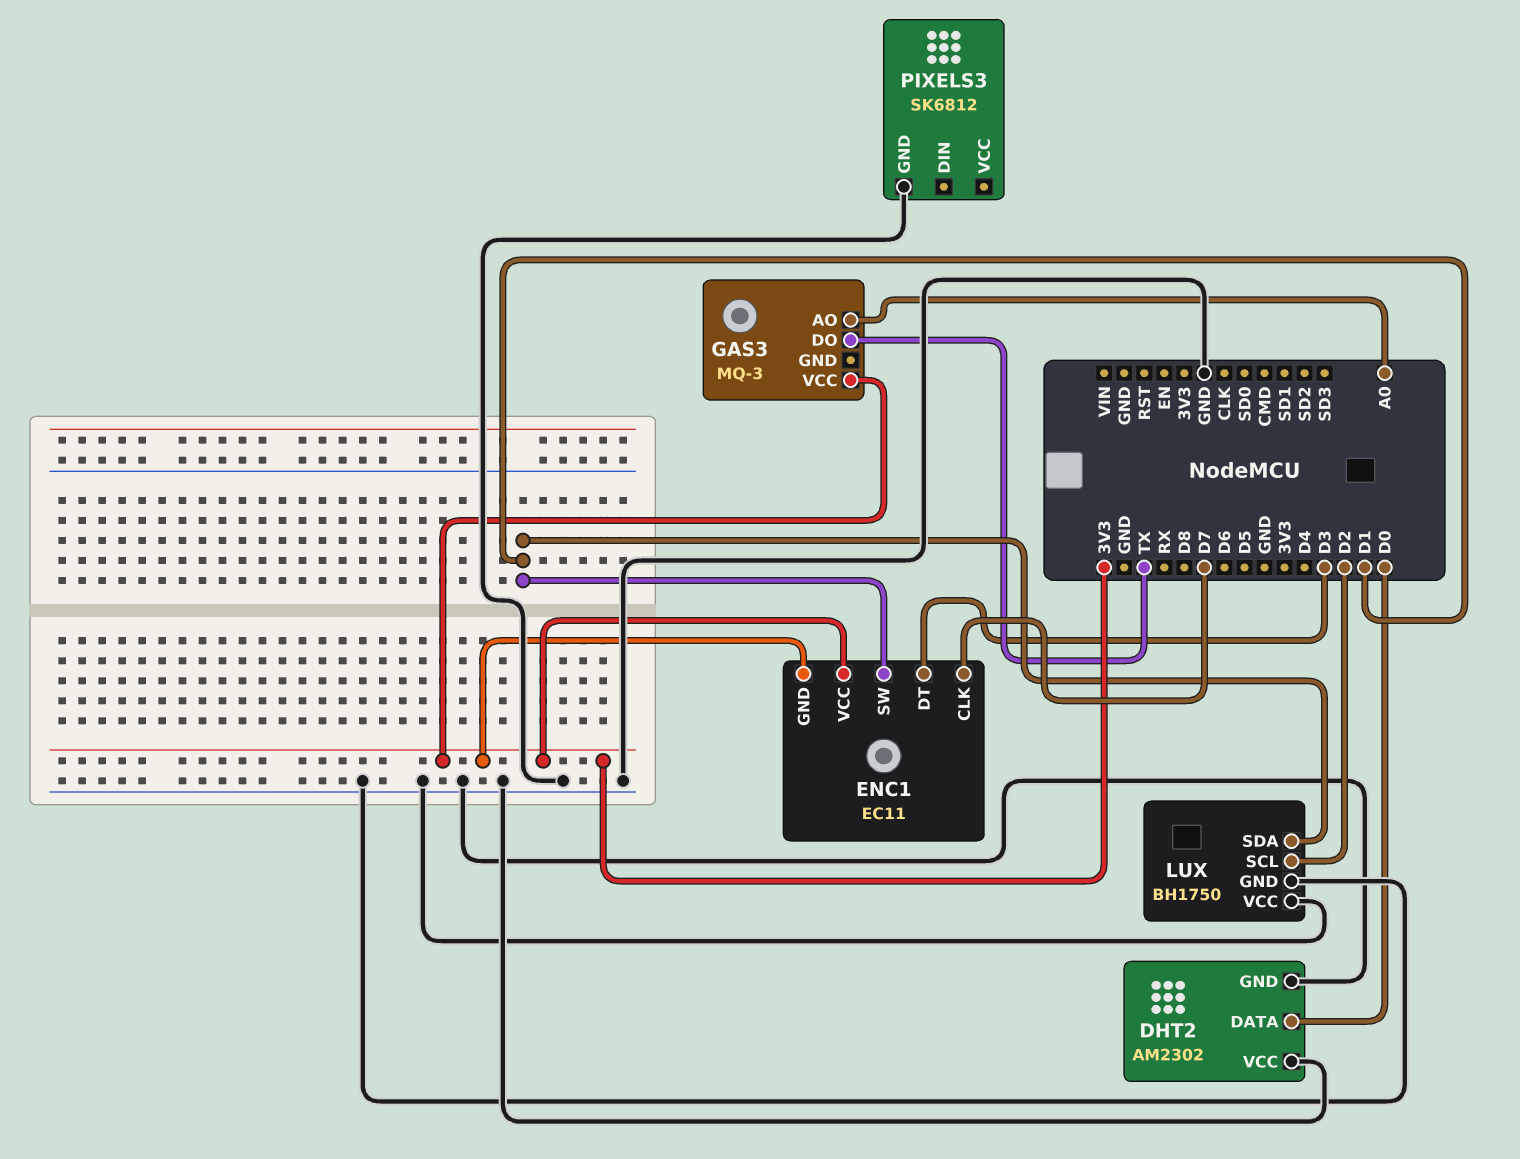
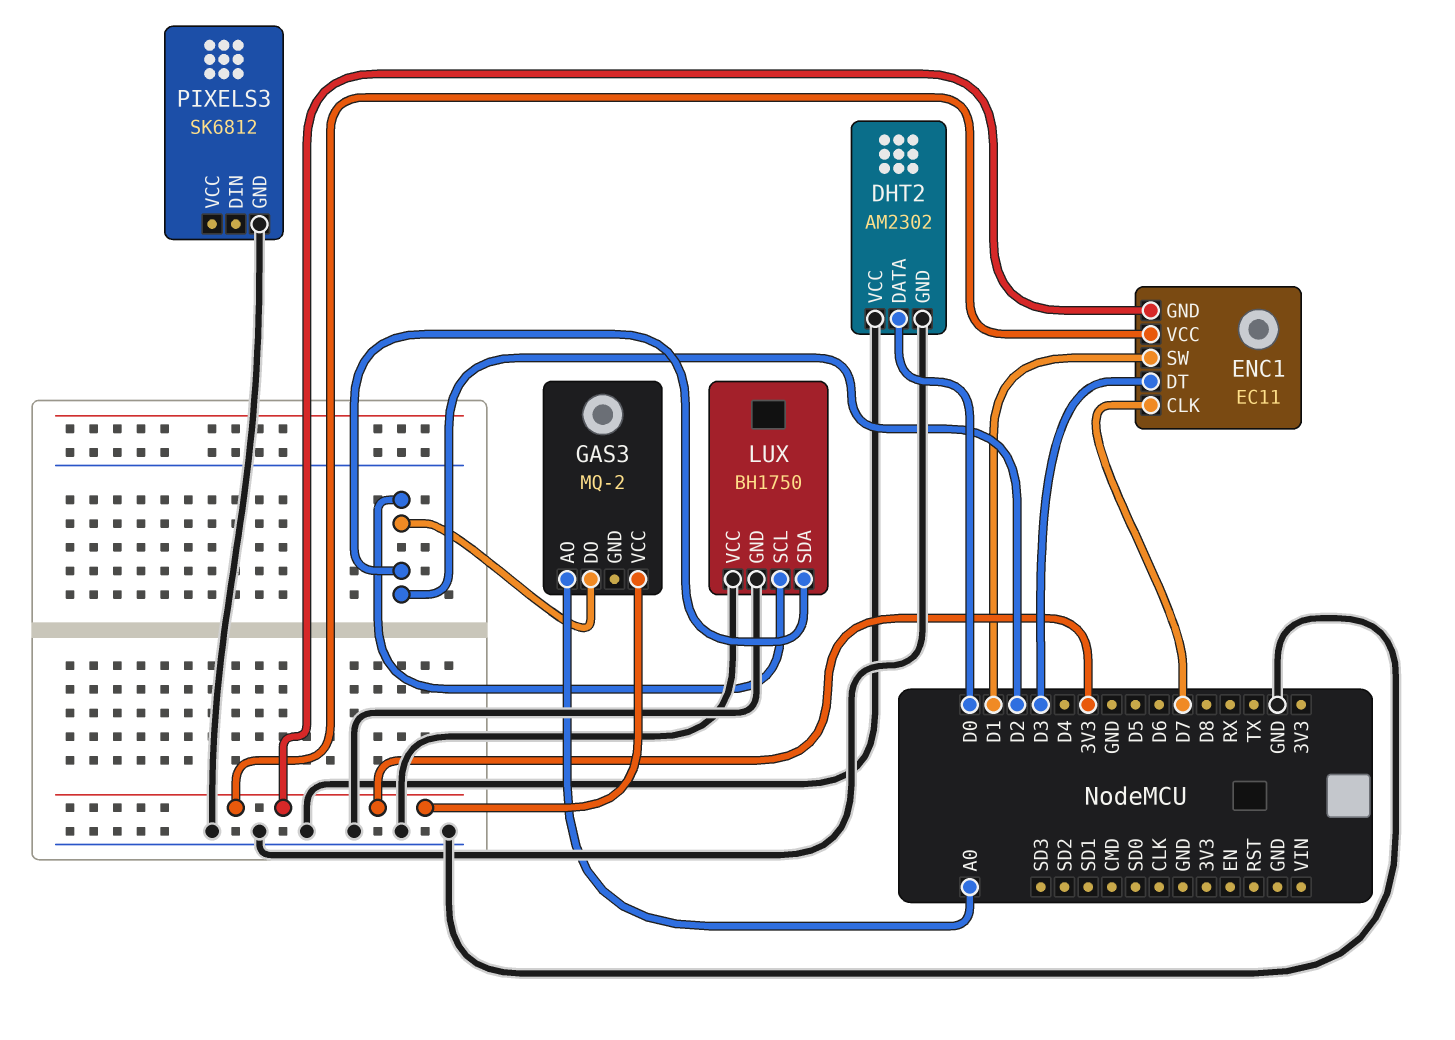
GAS3: MQ-3 -> MQ-2
GAS3 pin DO: TX -> D2
LUX pin SDA: D1 -> D2

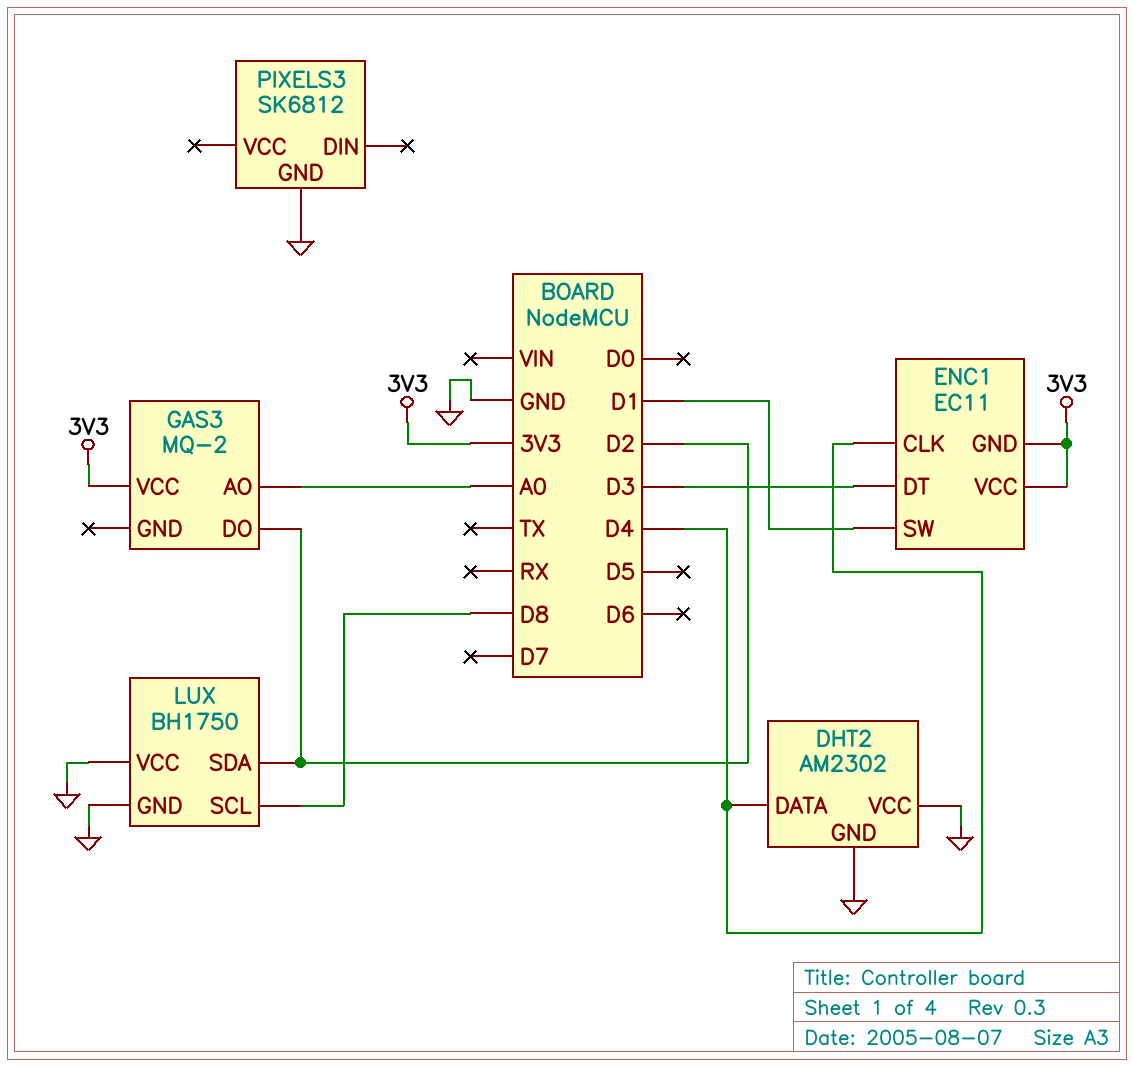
DHT2 pin DATA: D0 -> D4
ENC1 pin CLK: D7 -> D4
LUX pin SCL: D2 -> D8

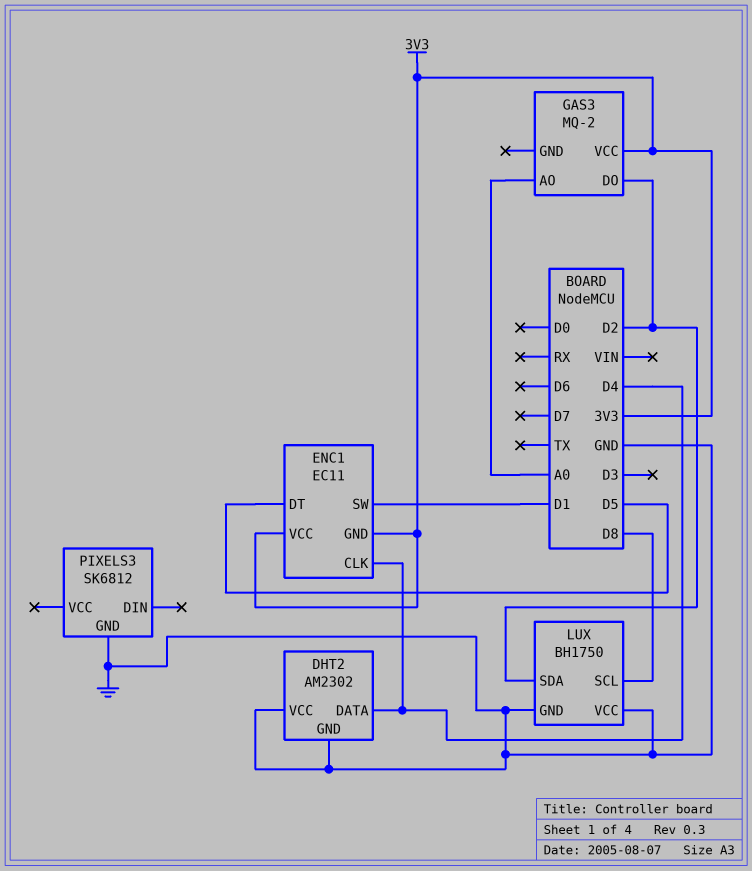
ENC1 pin DT: D3 -> D5

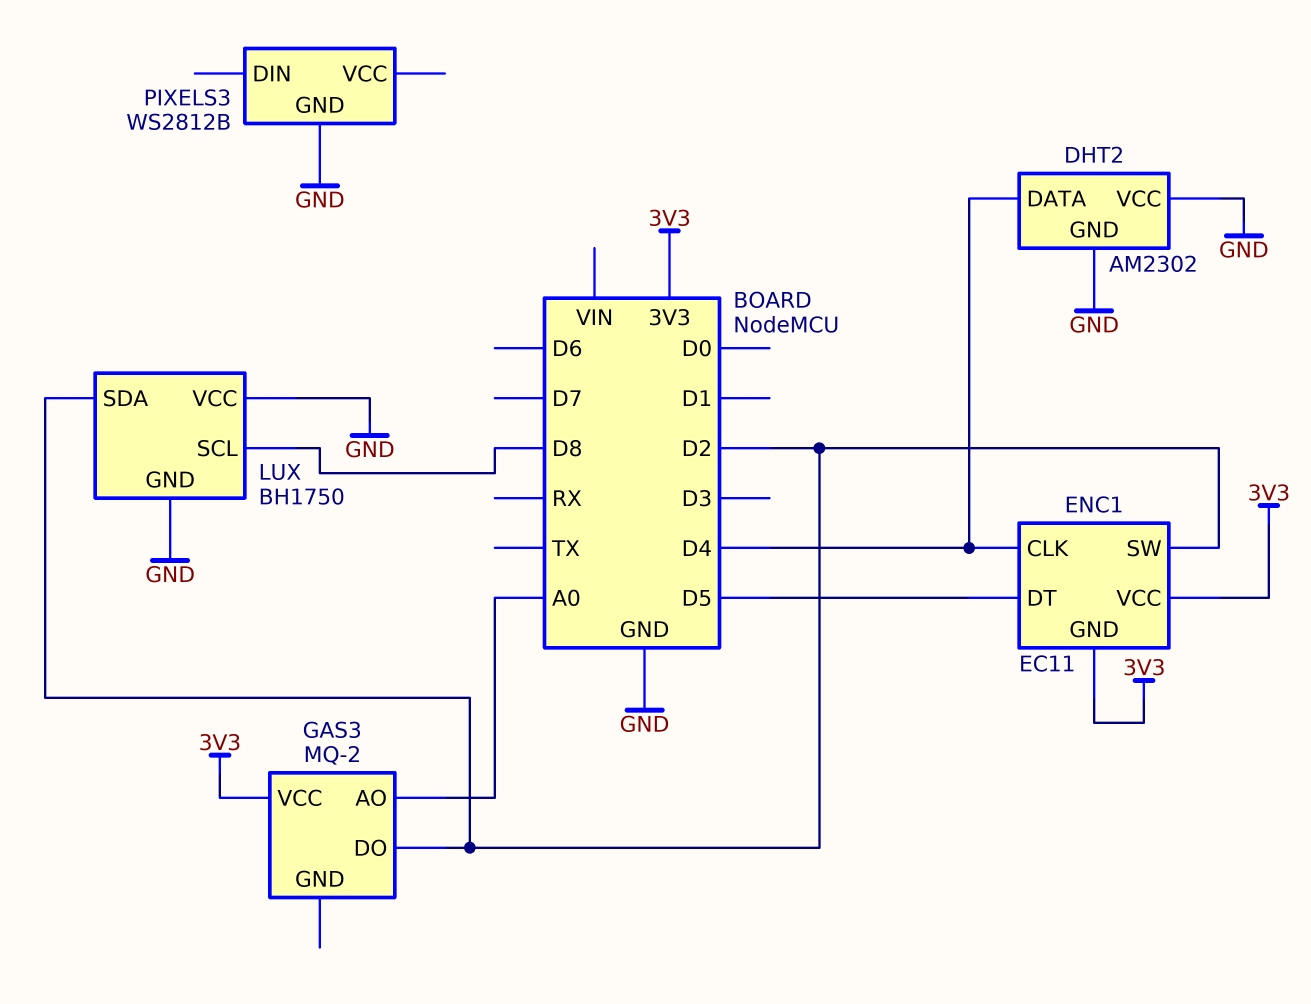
ENC1 pin SW: D1 -> D2
PIXELS3: SK6812 -> WS2812B

